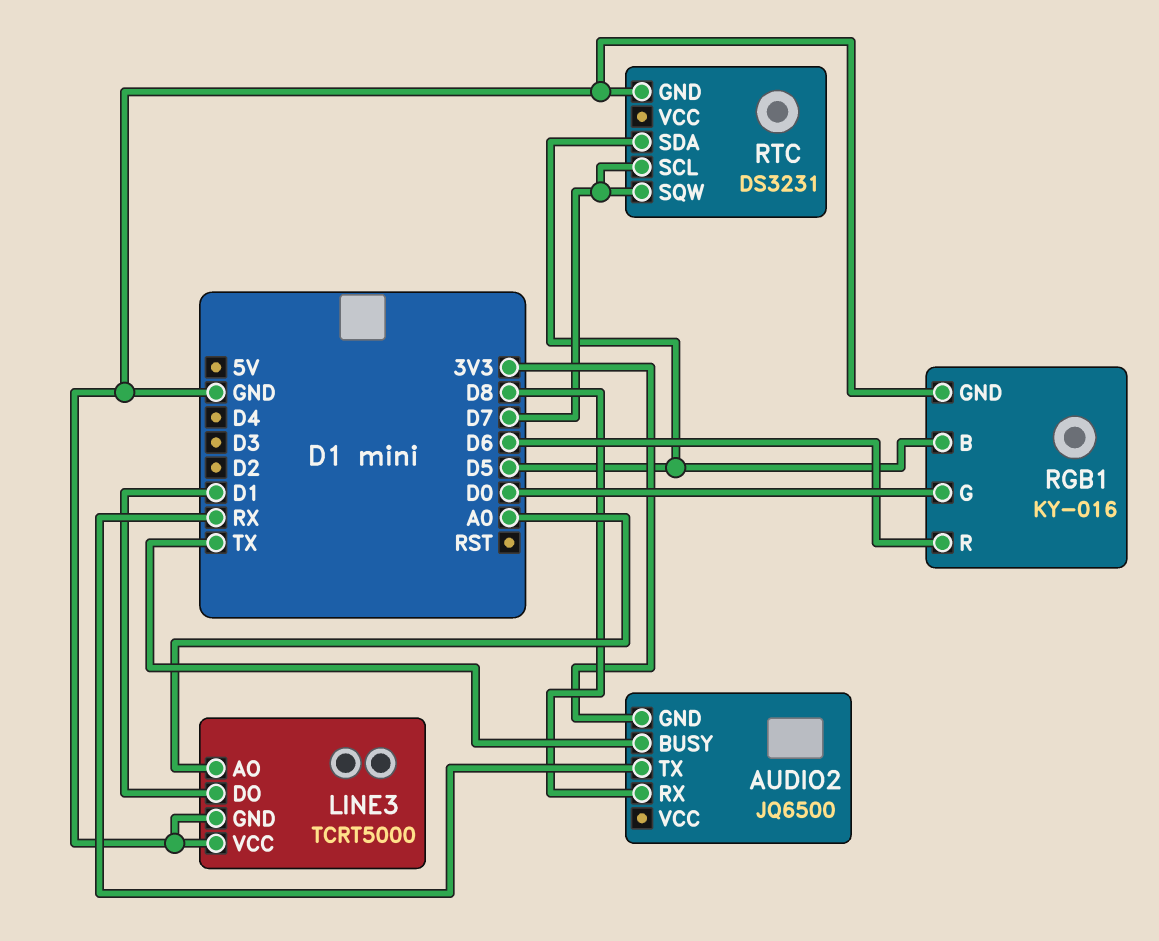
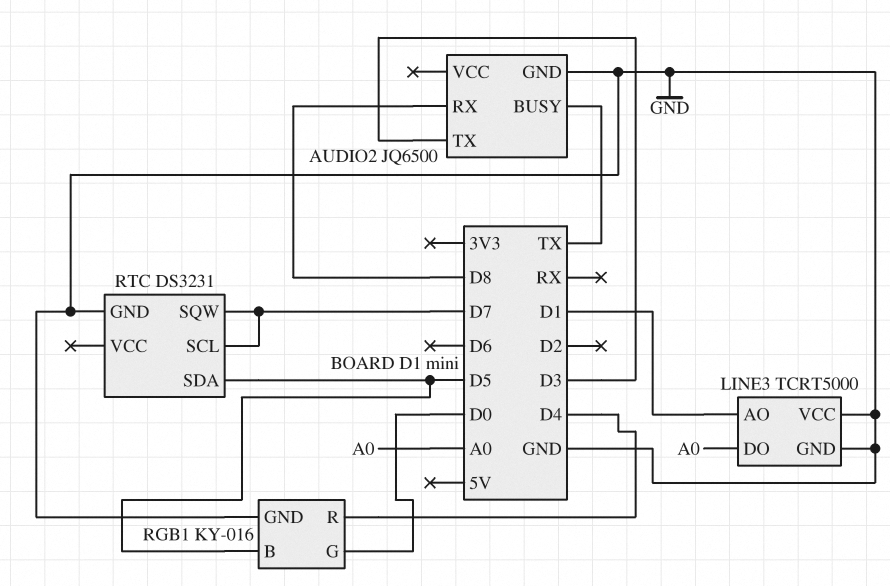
AUDIO2 pin GND: 3V3 -> GND
AUDIO2 pin TX: RX -> D3
LINE3 pin AO: A0 -> D1
LINE3 pin DO: D1 -> A0
RGB1 pin R: D6 -> D4

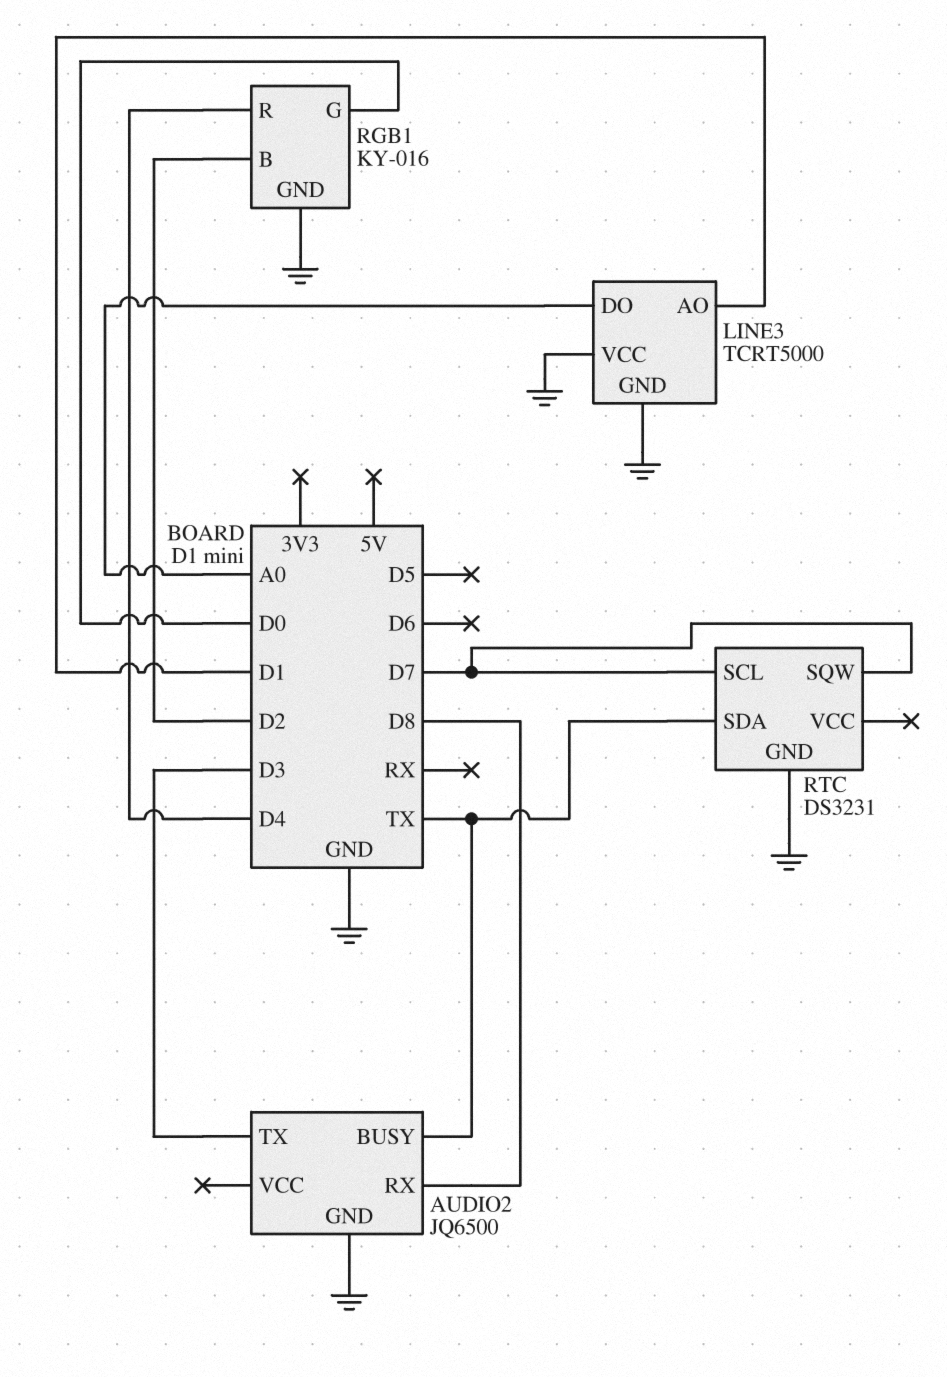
RGB1 pin B: D5 -> D2
RTC pin SDA: D5 -> TX

